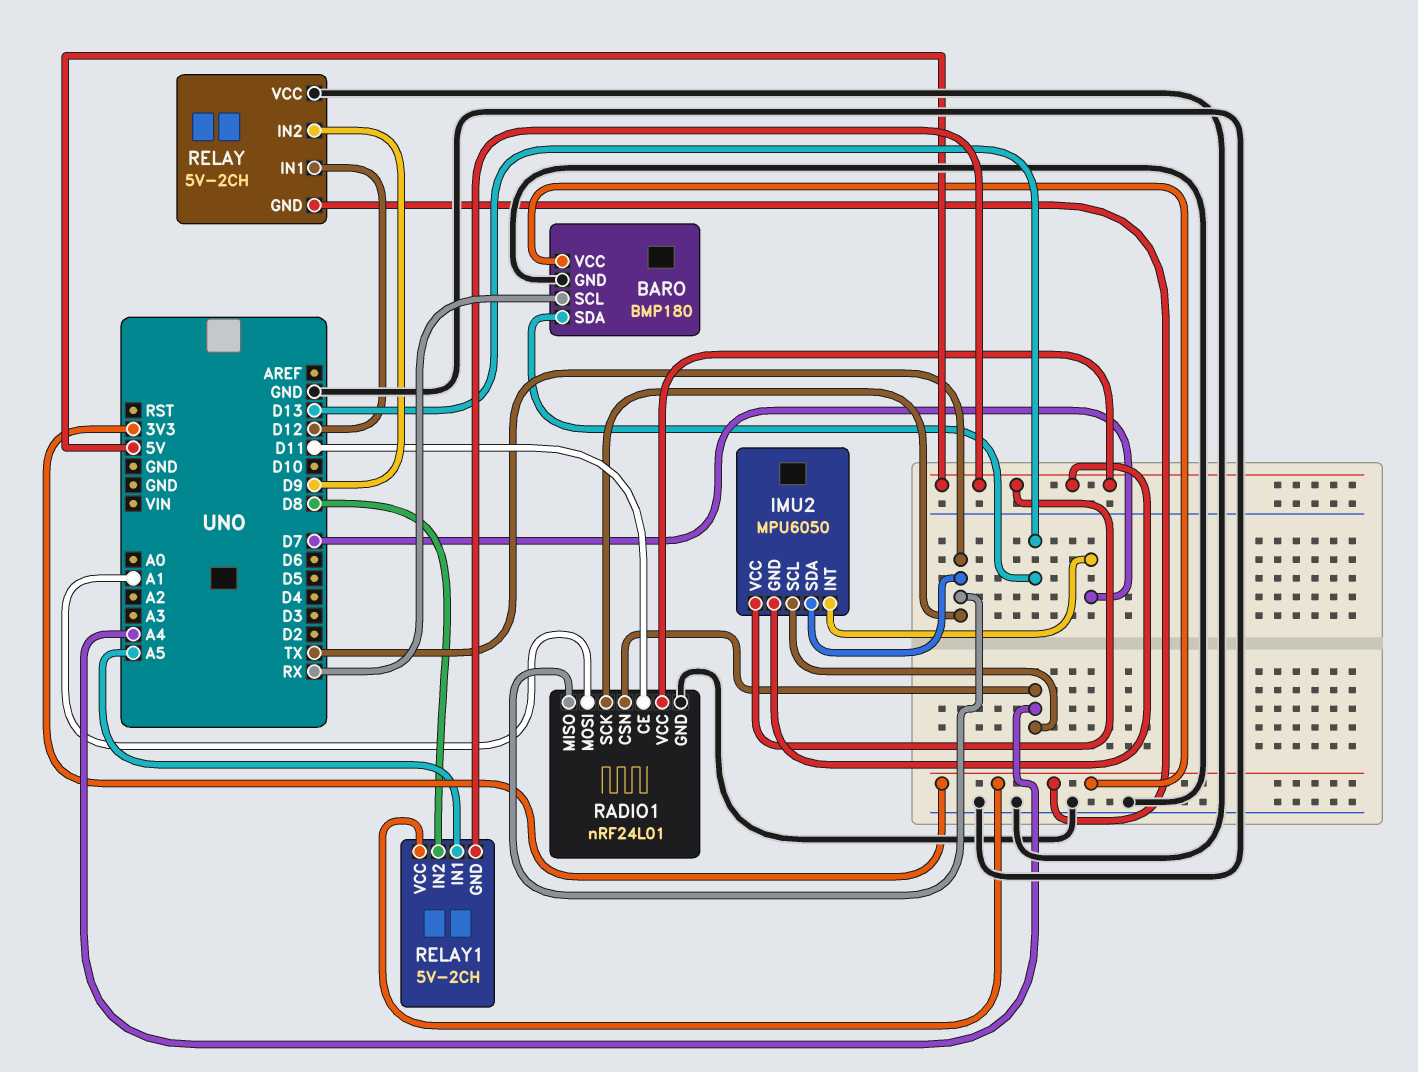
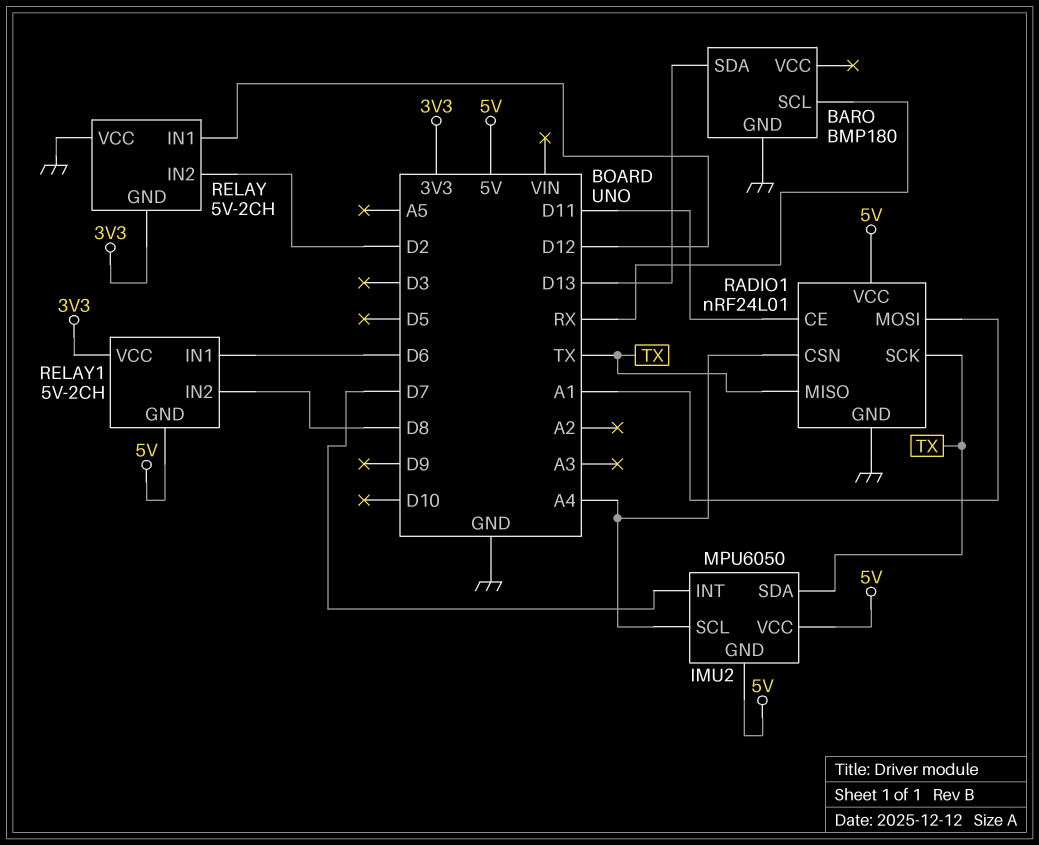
BARO pin VCC: 3V3 -> none
RELAY pin IN2: D9 -> D2
RELAY1 pin IN1: A5 -> D6

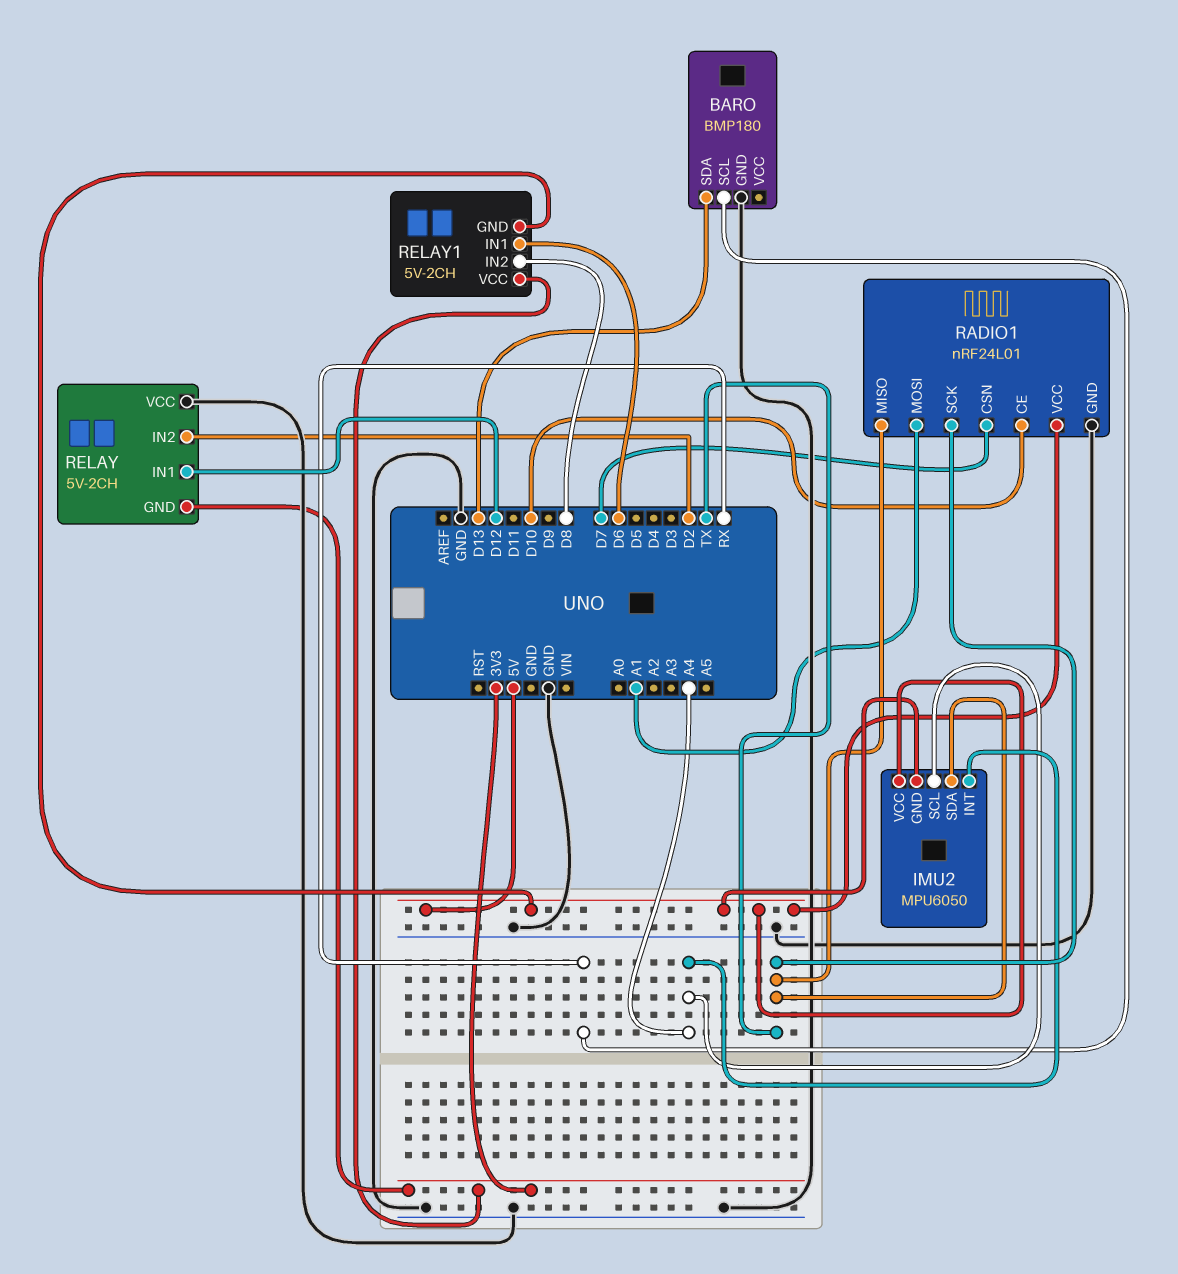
IMU2 pin INT: D7 -> A4
RADIO1 pin CE: D11 -> D10
RADIO1 pin CSN: A4 -> D7

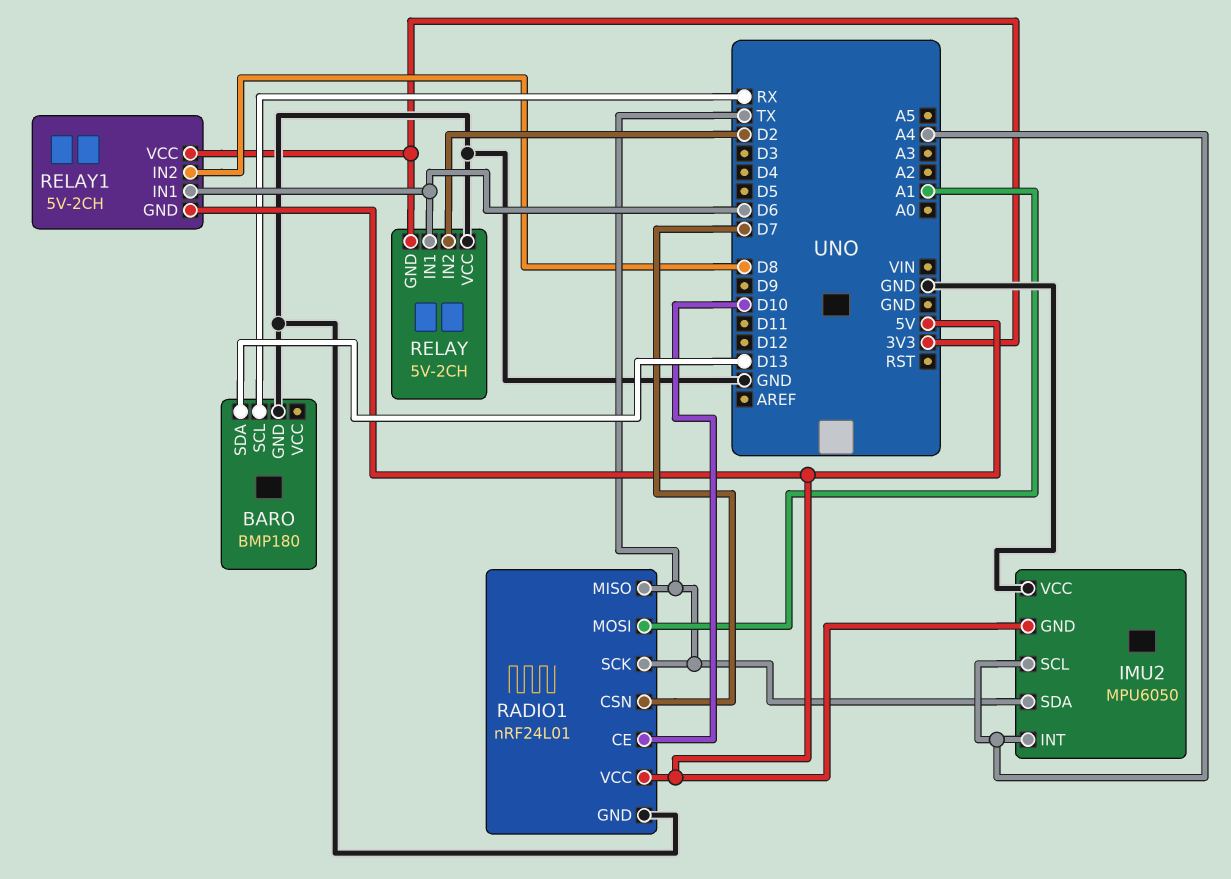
IMU2 pin VCC: 5V -> GND
RELAY pin IN1: D12 -> D6

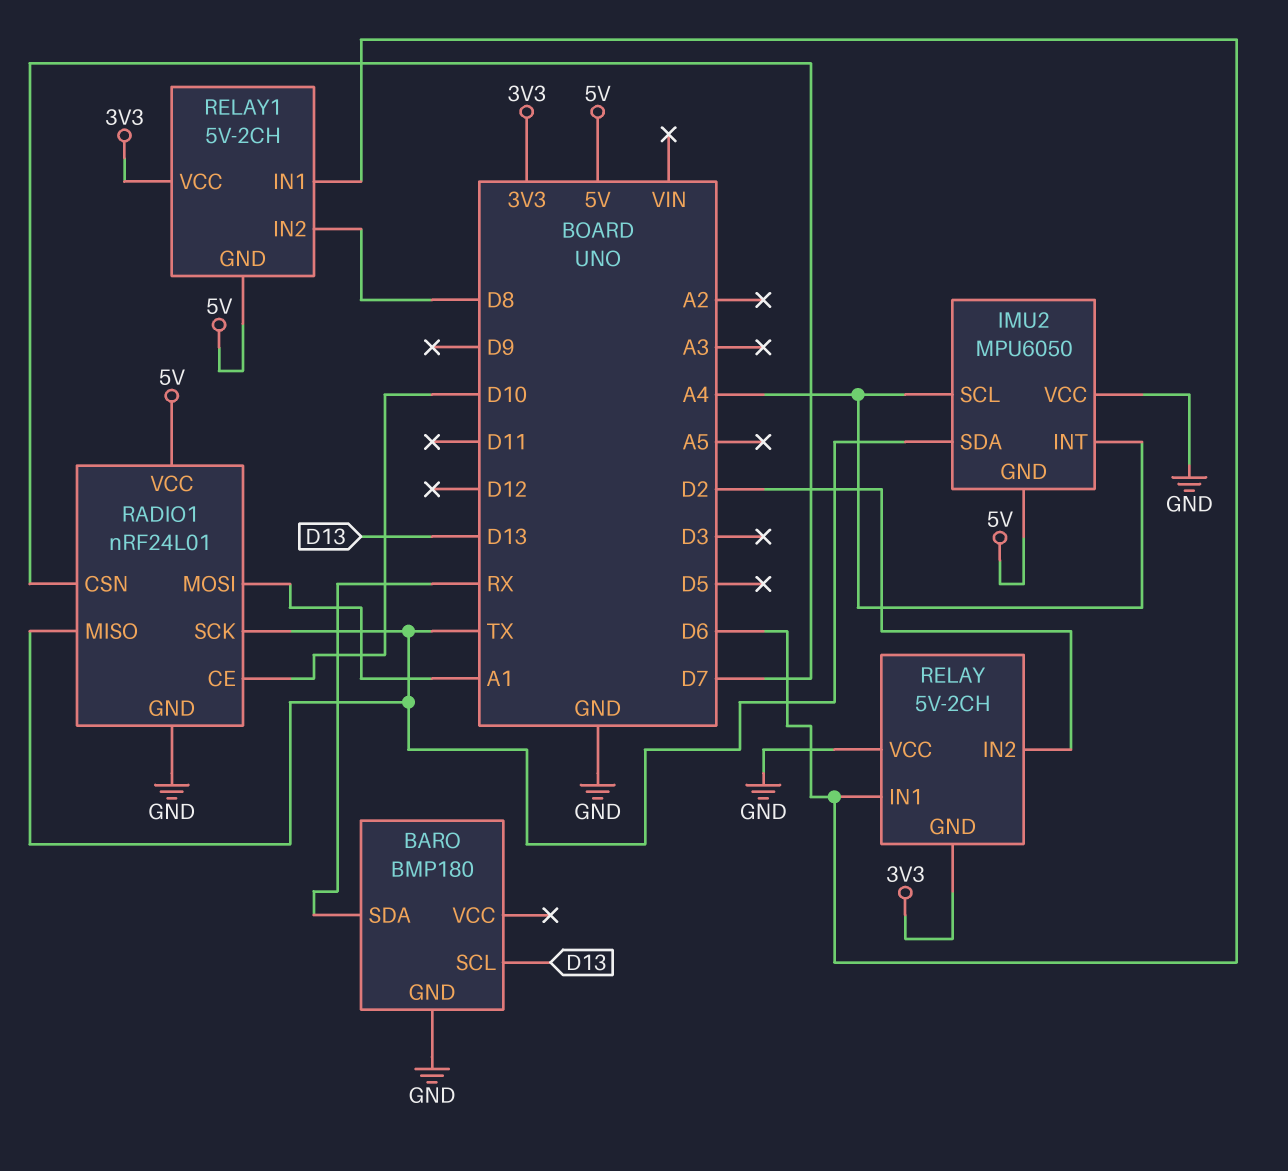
BARO pin SCL: RX -> D13
BARO pin SDA: D13 -> RX

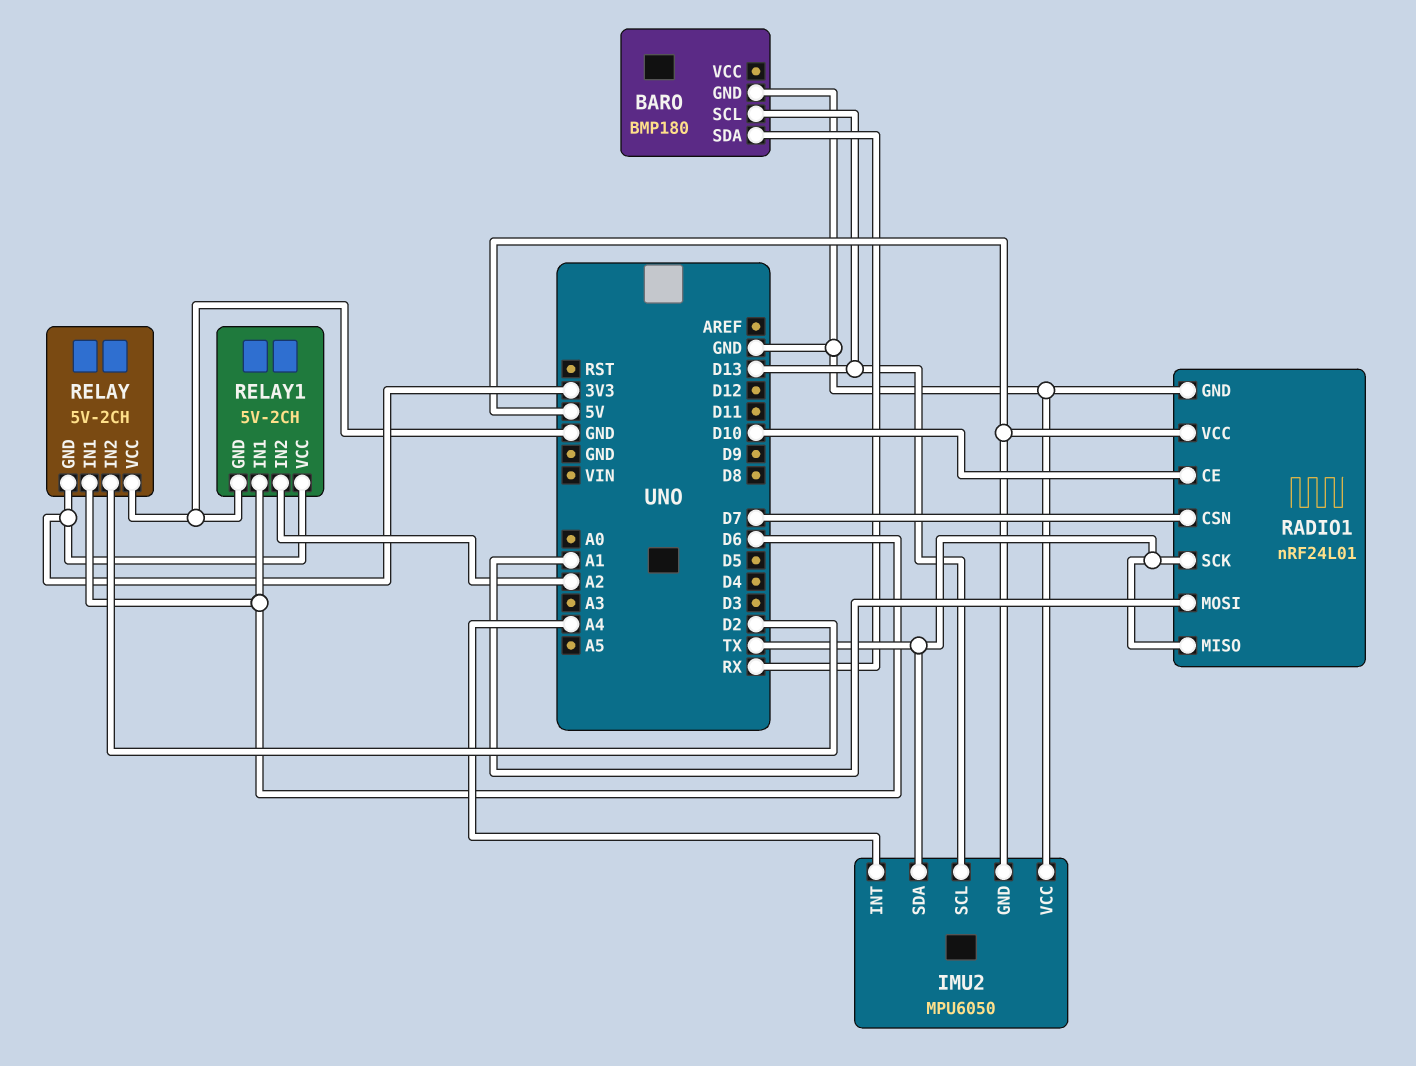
IMU2 pin SCL: A4 -> D13
RELAY1 pin GND: 5V -> GND
RELAY1 pin IN2: D8 -> A2

